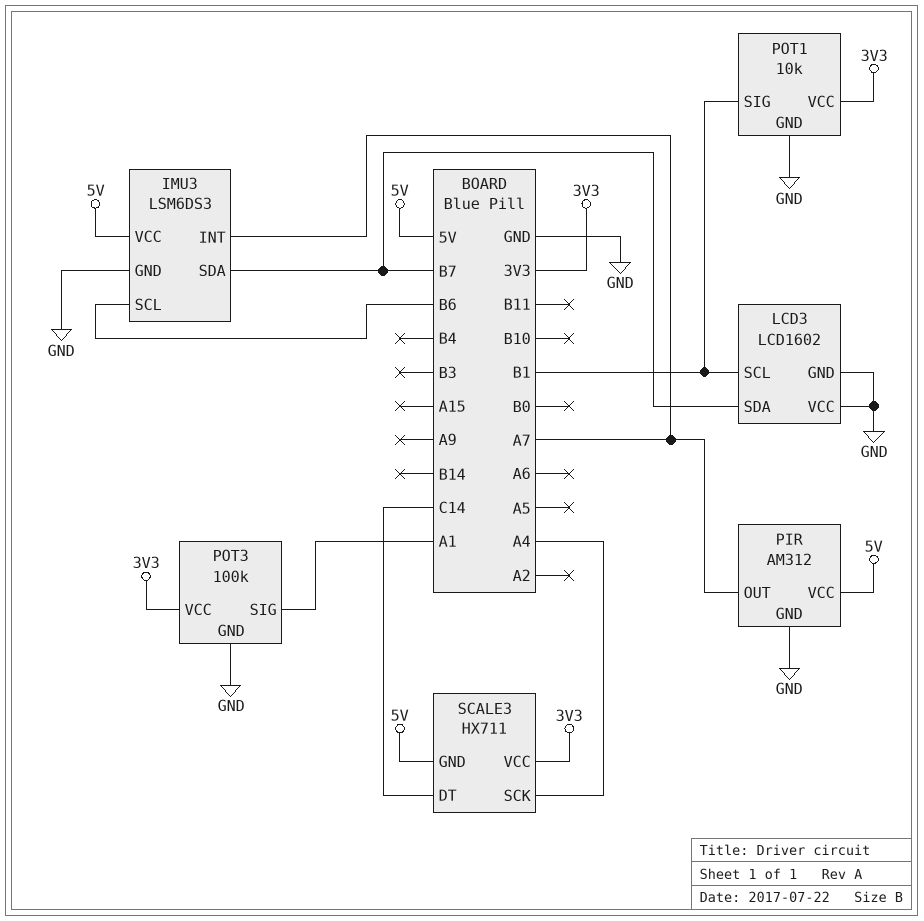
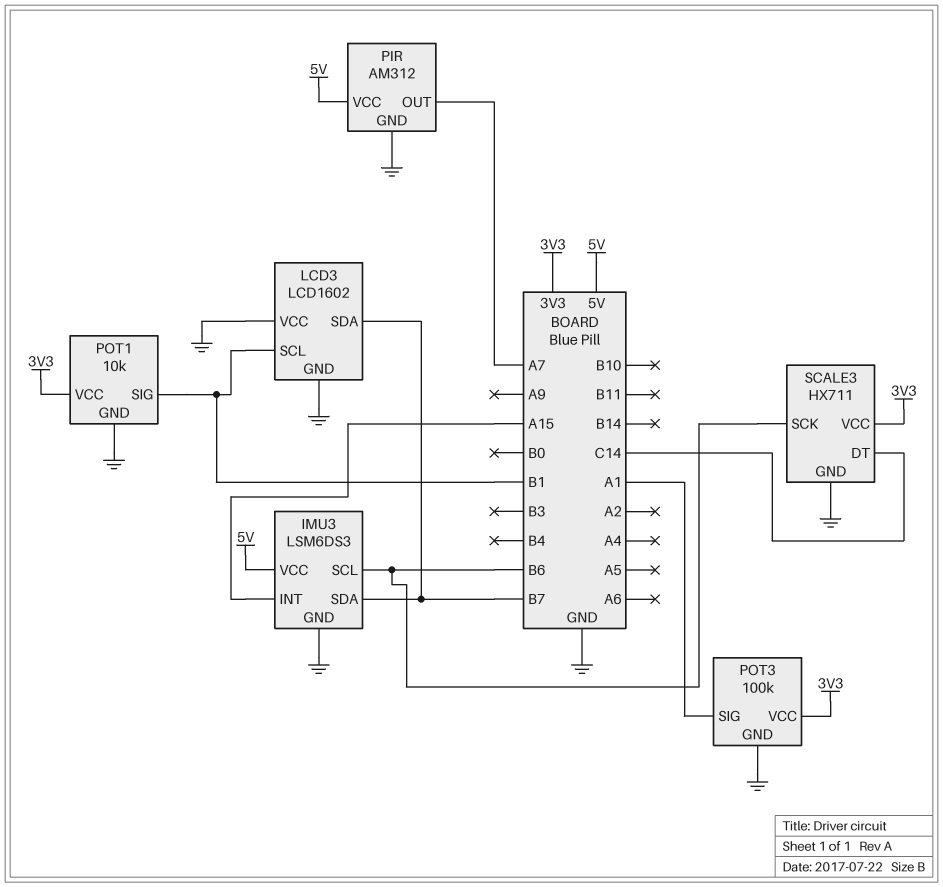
IMU3 pin INT: A7 -> A15
SCALE3 pin GND: 5V -> GND
SCALE3 pin SCK: A4 -> B6

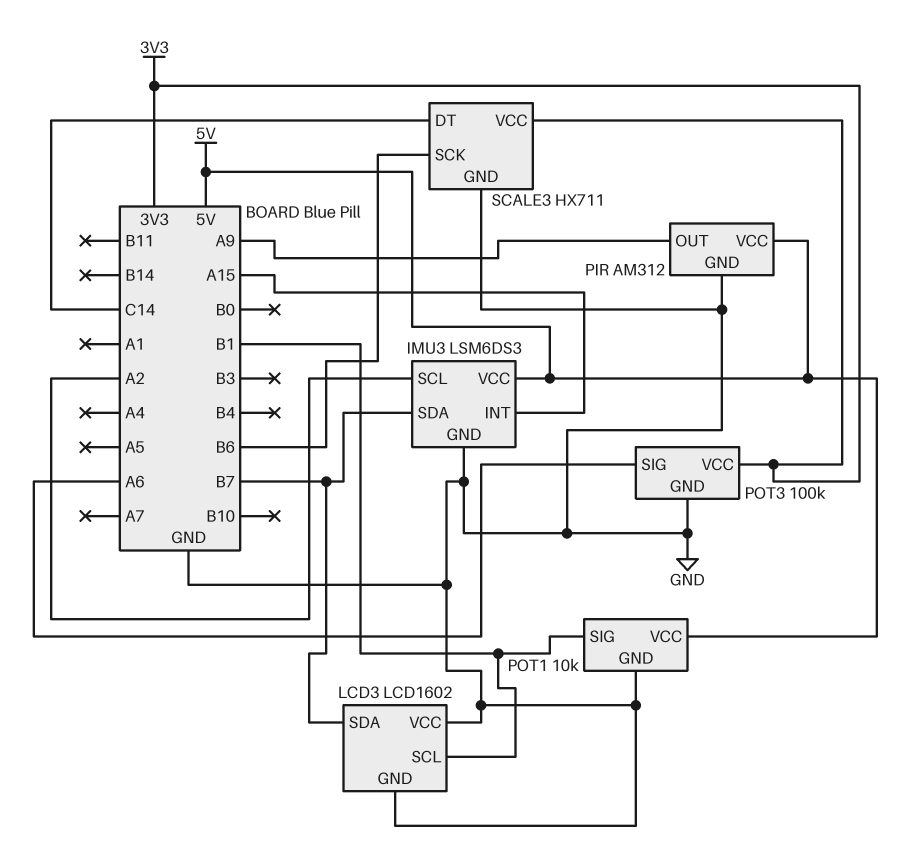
IMU3 pin SCL: B6 -> A2
PIR pin OUT: A7 -> A9
POT1 pin VCC: 3V3 -> 5V
POT3 pin SIG: A1 -> A6

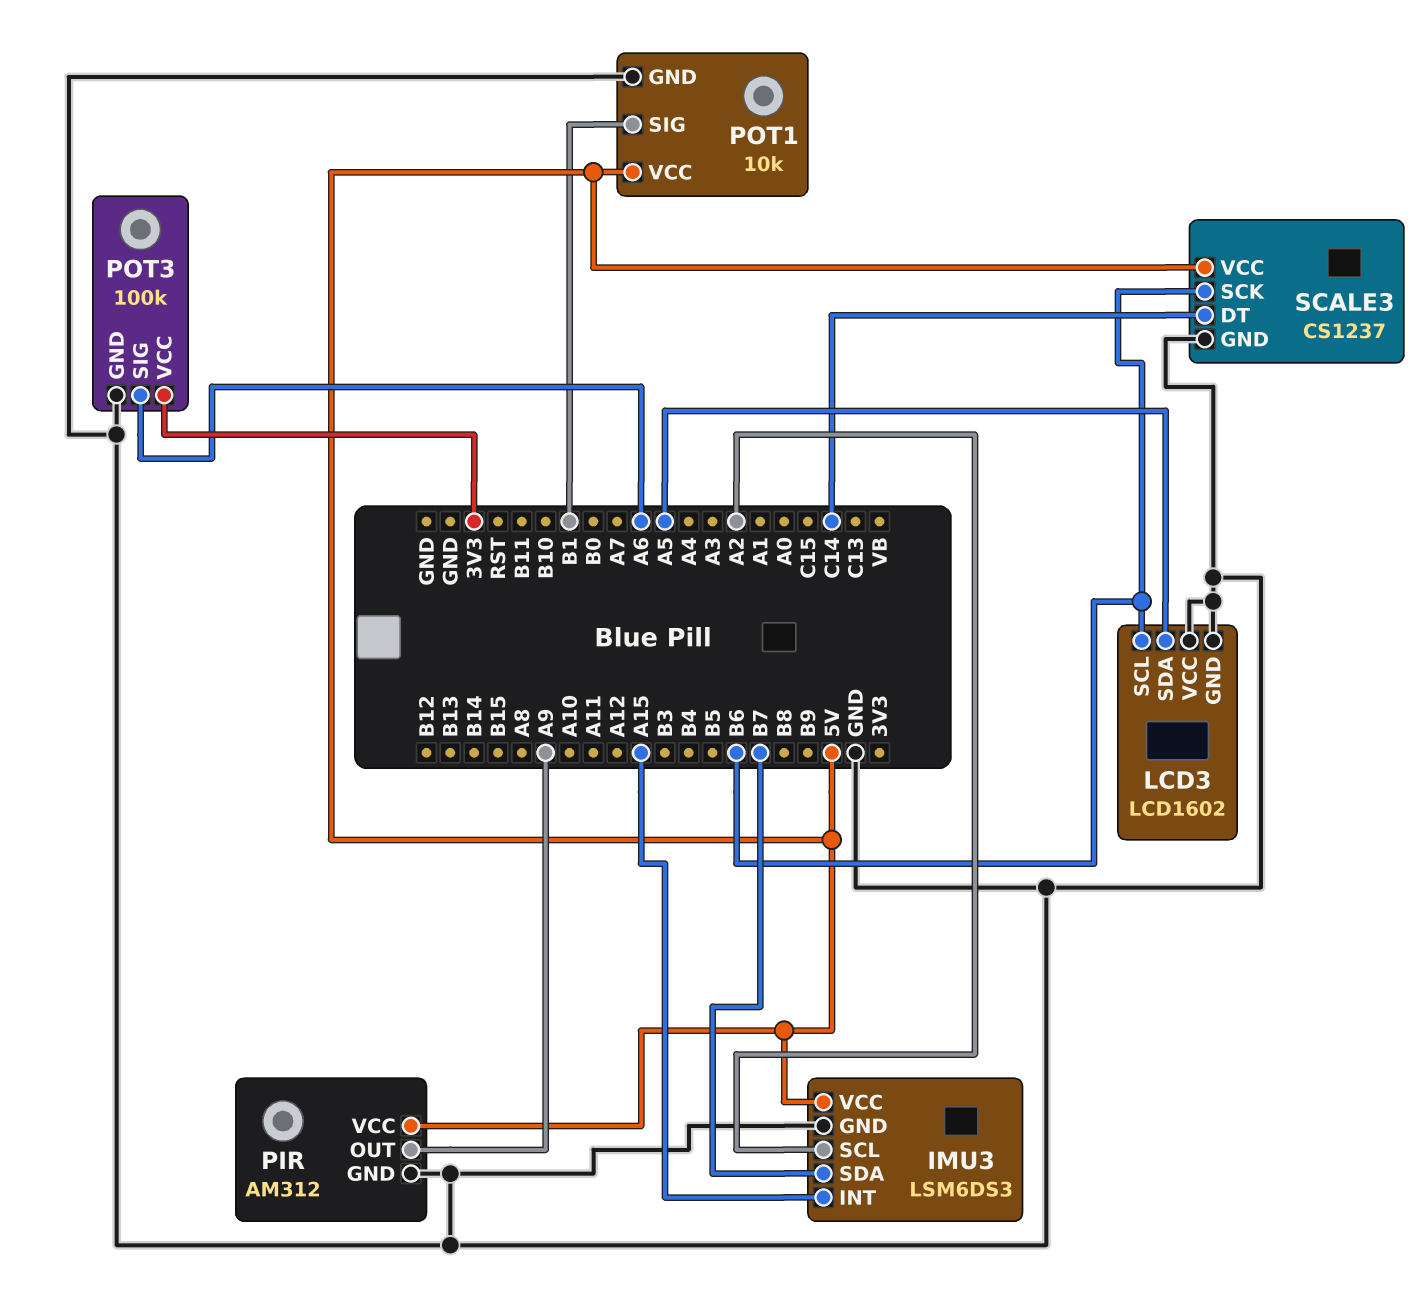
LCD3 pin SCL: B1 -> B6
LCD3 pin SDA: B7 -> A5
SCALE3: HX711 -> CS1237
SCALE3 pin VCC: 3V3 -> 5V

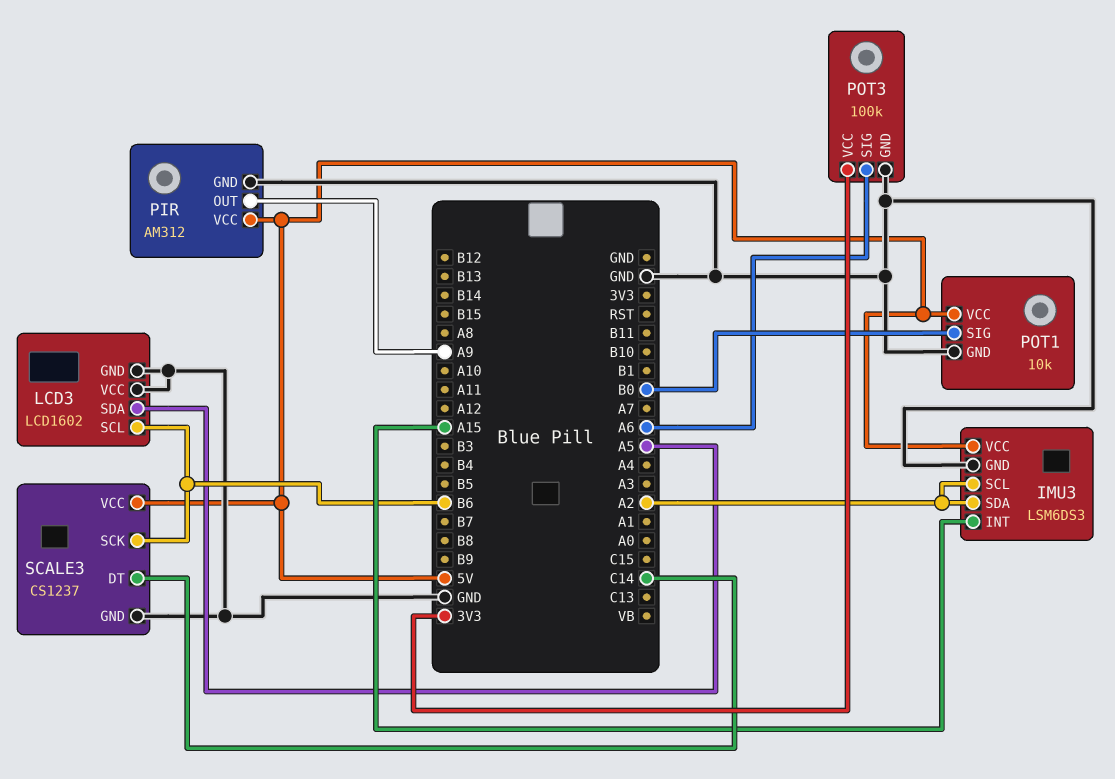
IMU3 pin SDA: B7 -> A2
POT1 pin SIG: B1 -> B0

